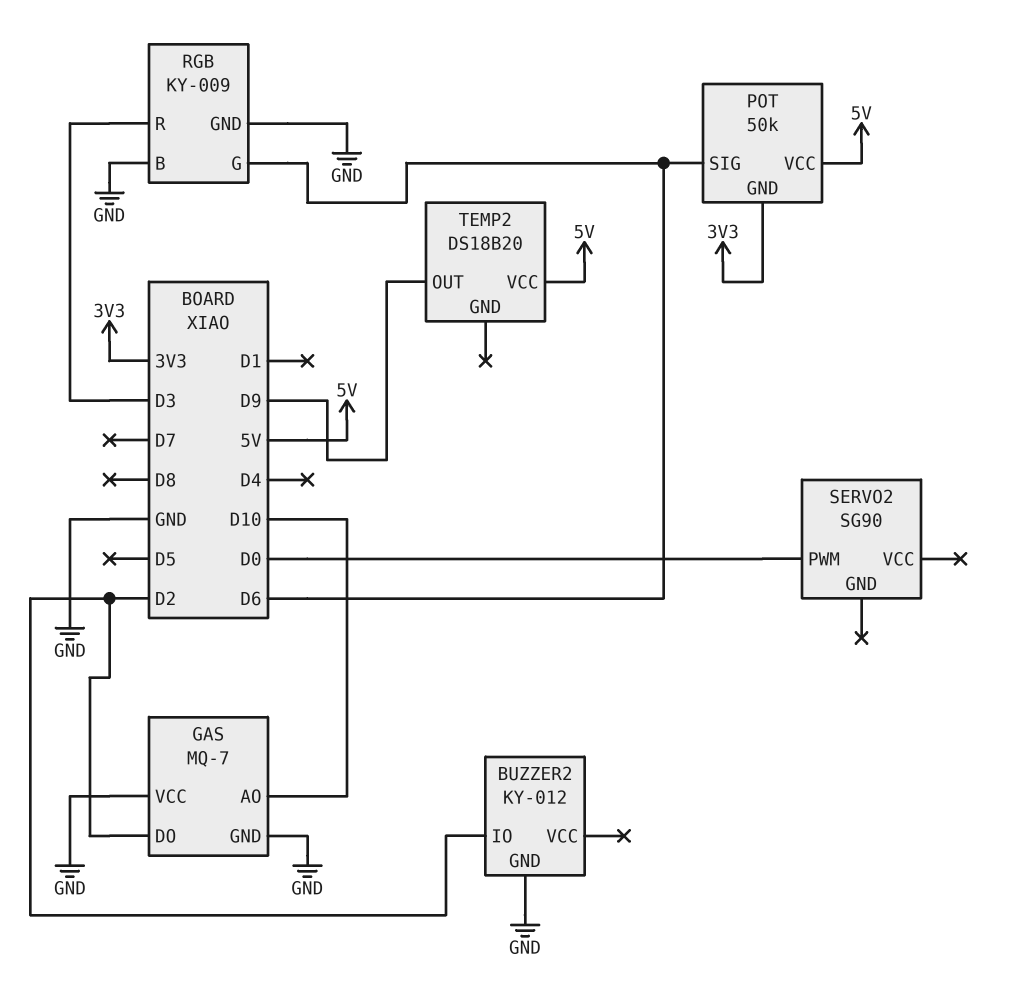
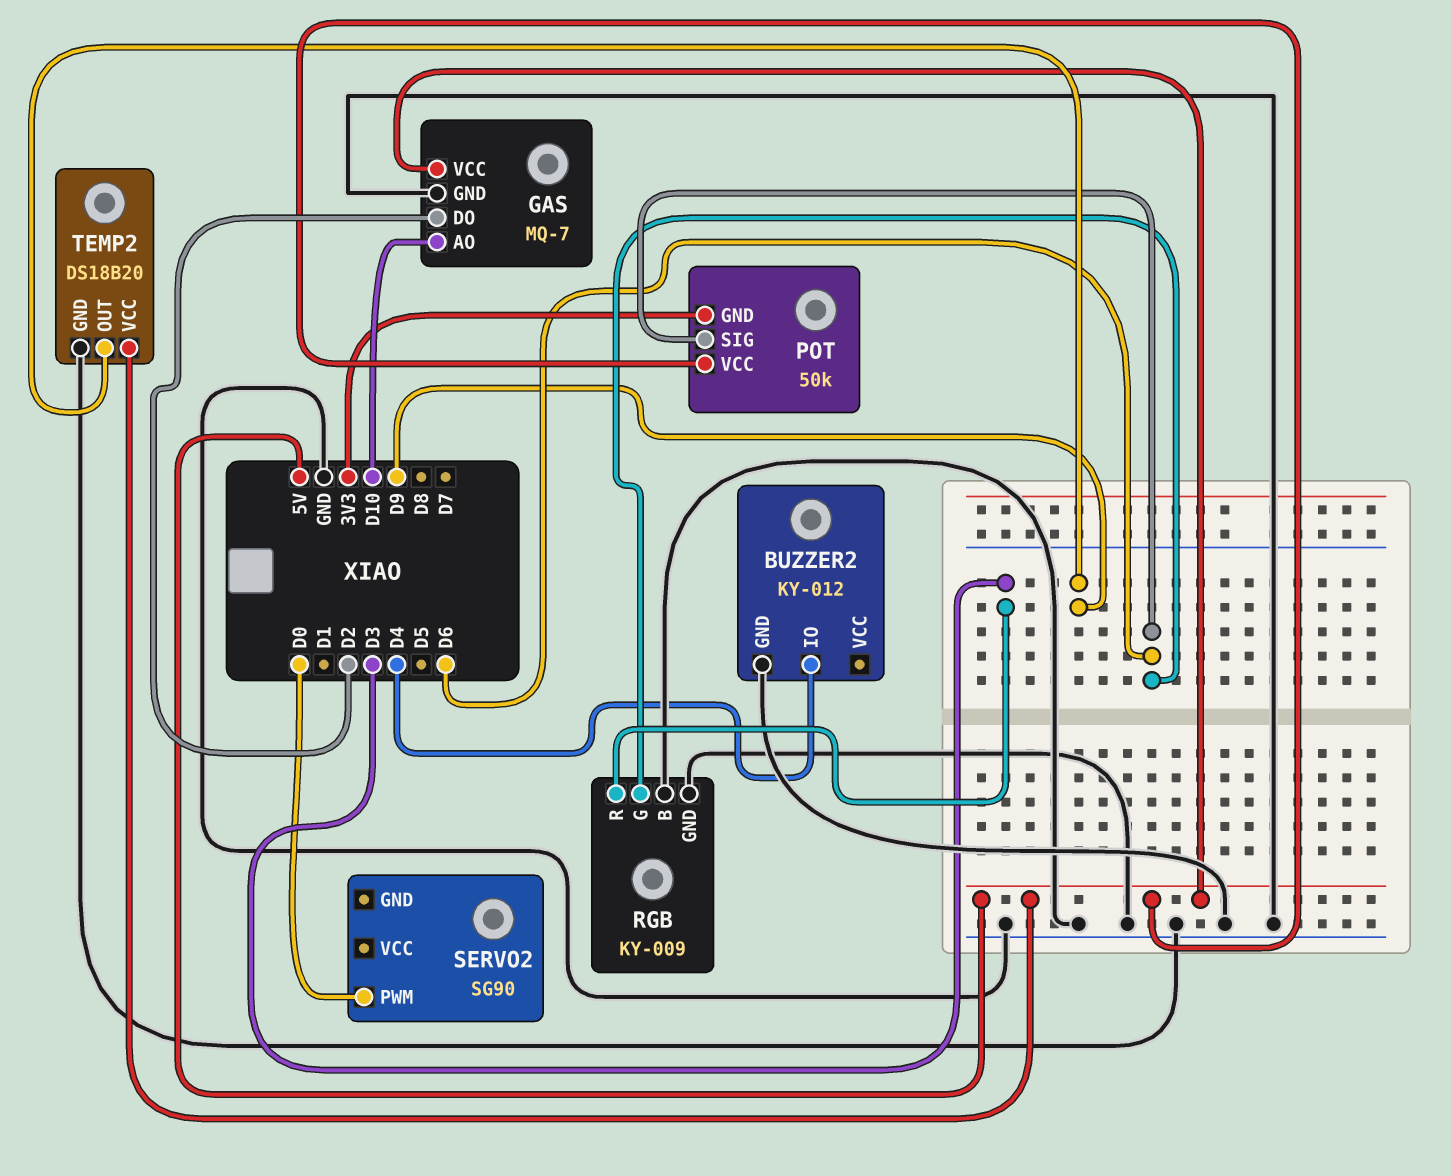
BUZZER2 pin IO: D2 -> D4
GAS pin VCC: GND -> 5V
TEMP2 pin GND: none -> GND

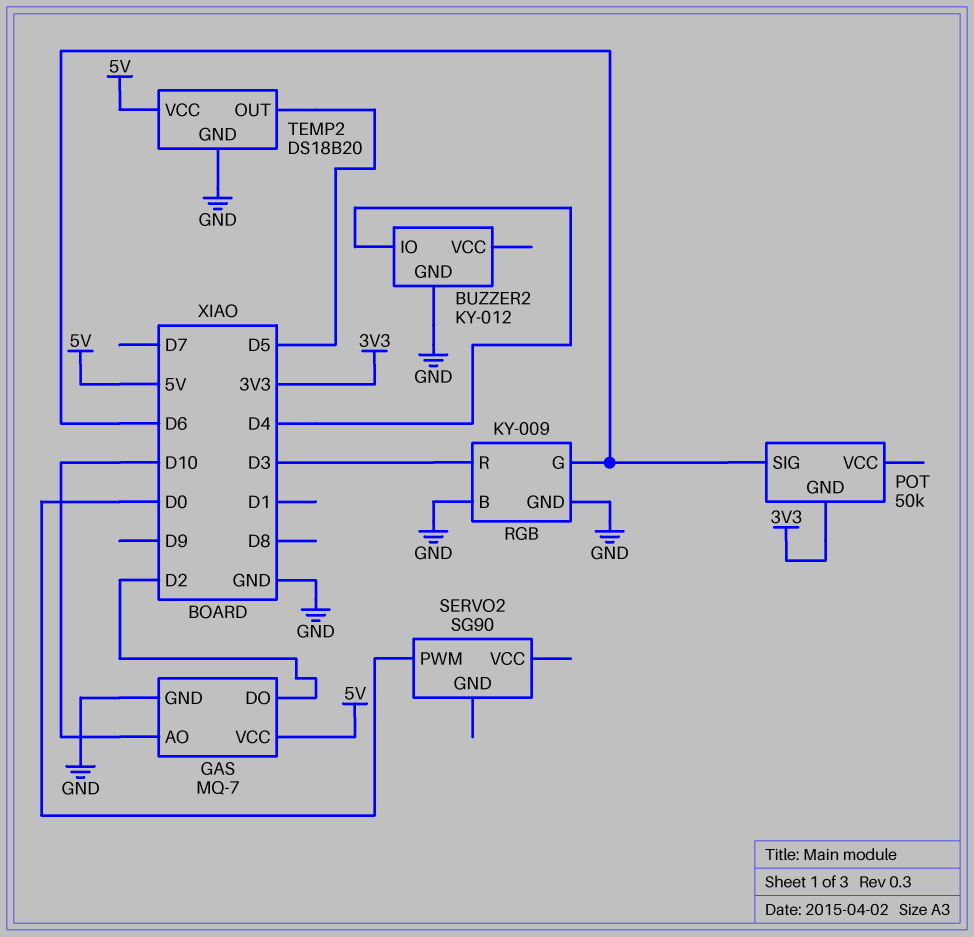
POT pin VCC: 5V -> none
TEMP2 pin OUT: D9 -> D5

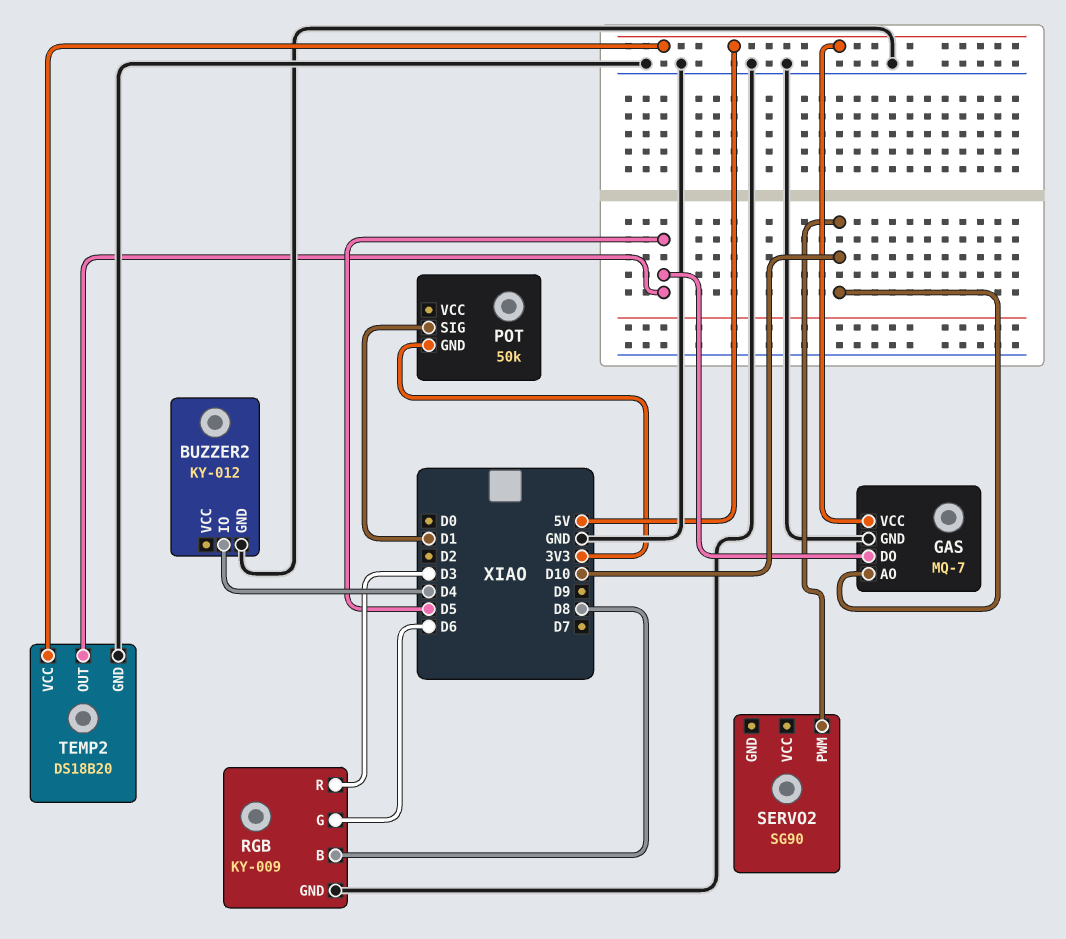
GAS pin DO: D2 -> D5
POT pin SIG: D6 -> D1
RGB pin B: GND -> D8
SERVO2 pin PWM: D0 -> D10

